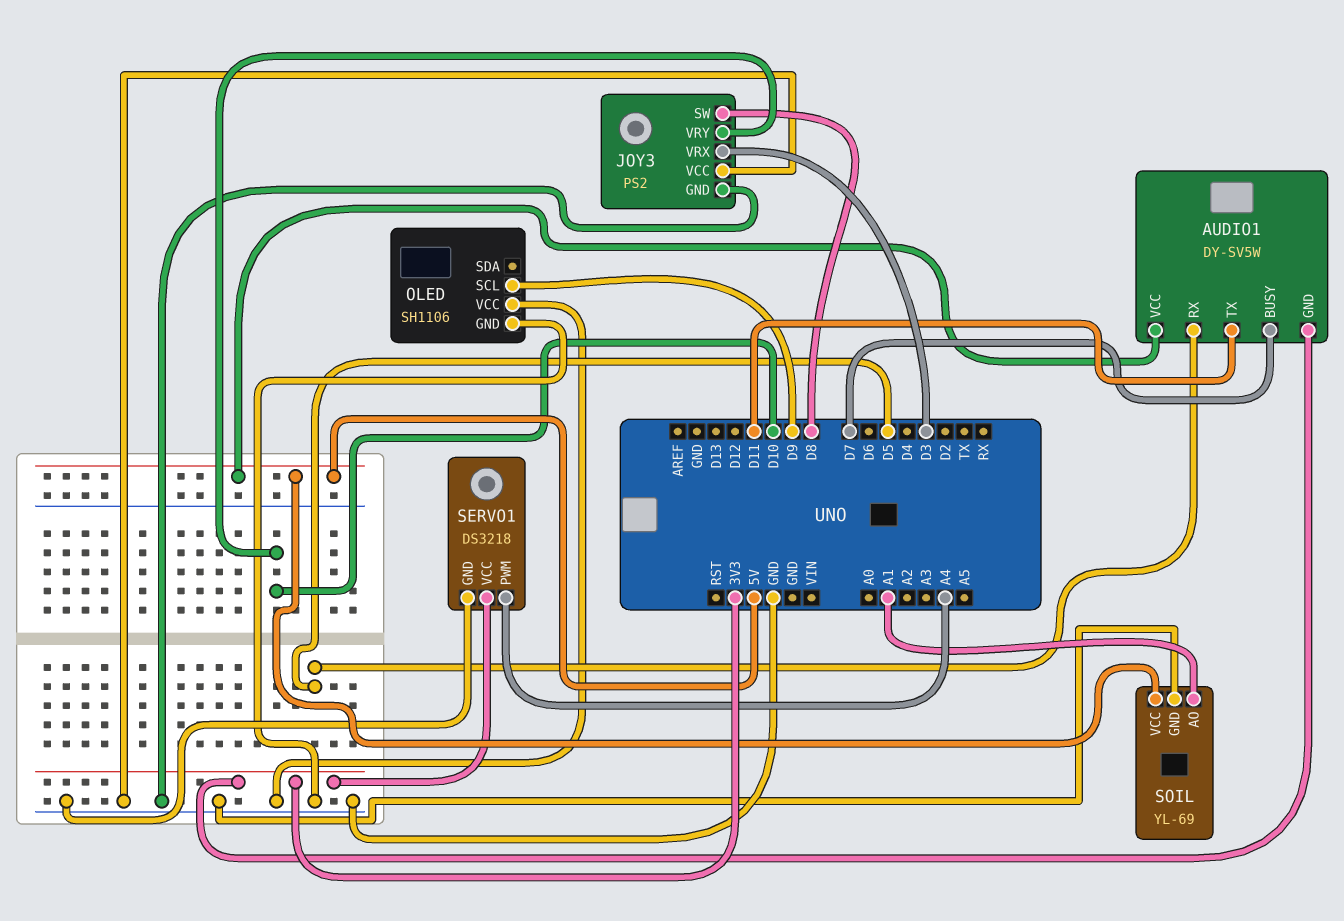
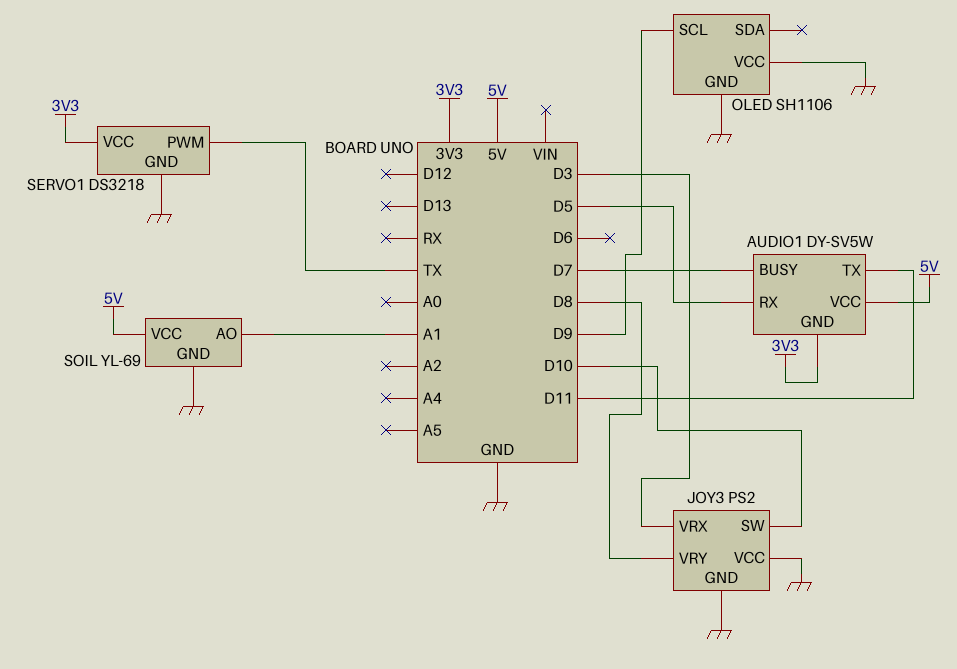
JOY3 pin SW: D8 -> D10
JOY3 pin VRY: D10 -> D8
SERVO1 pin PWM: A4 -> TX

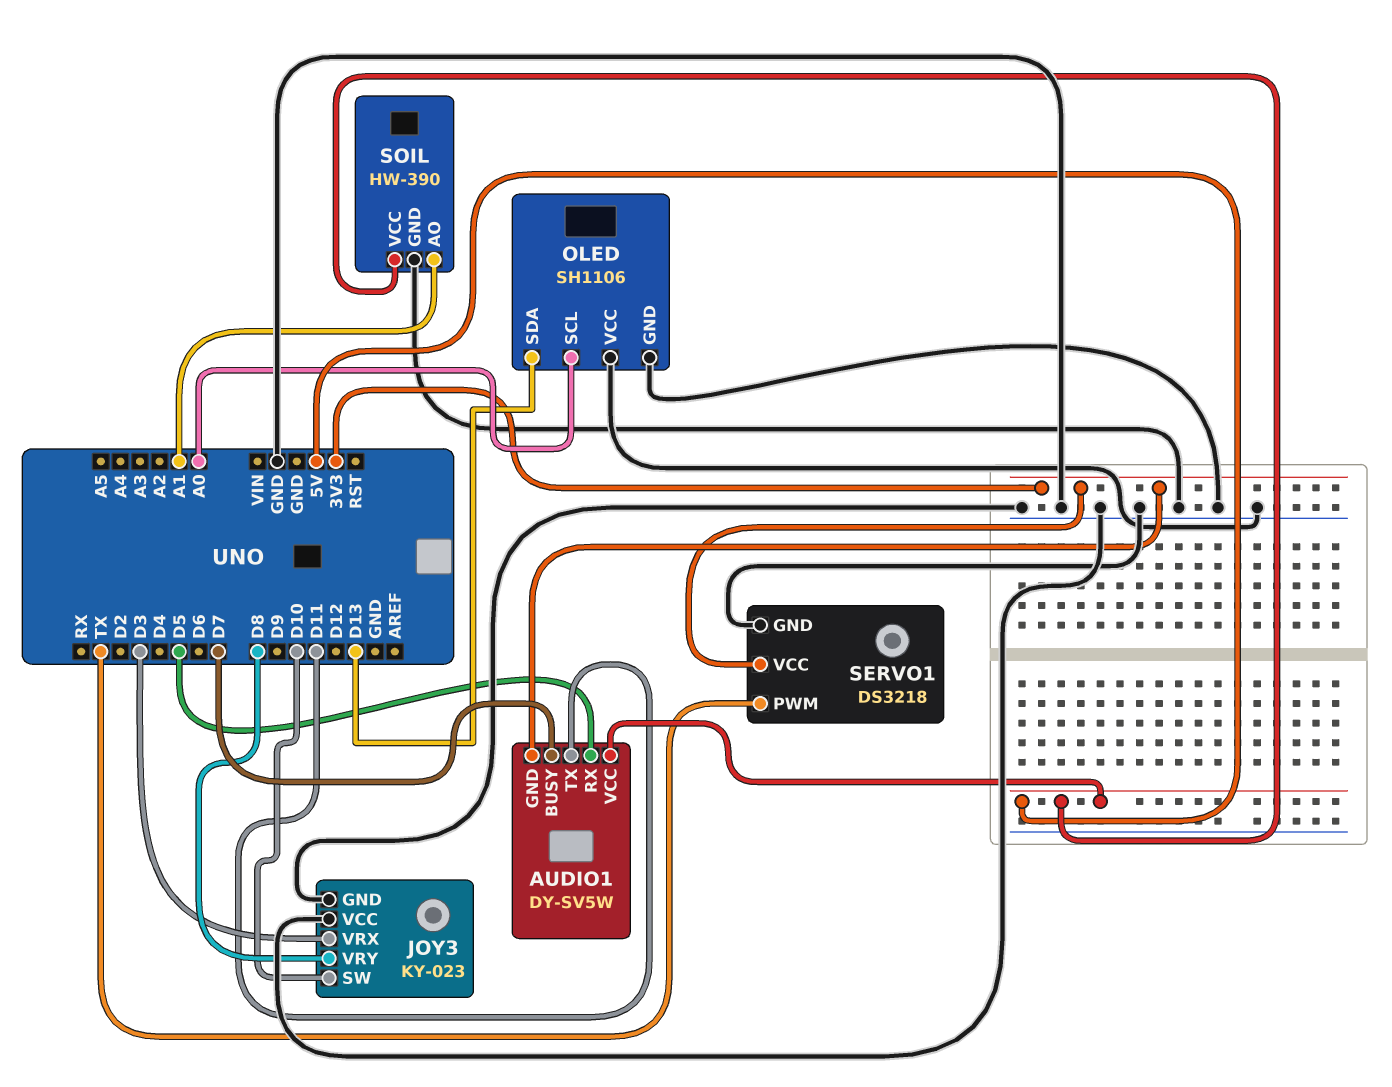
JOY3: PS2 -> KY-023
OLED pin SCL: D9 -> A0
OLED pin SDA: none -> D13
SOIL: YL-69 -> HW-390

